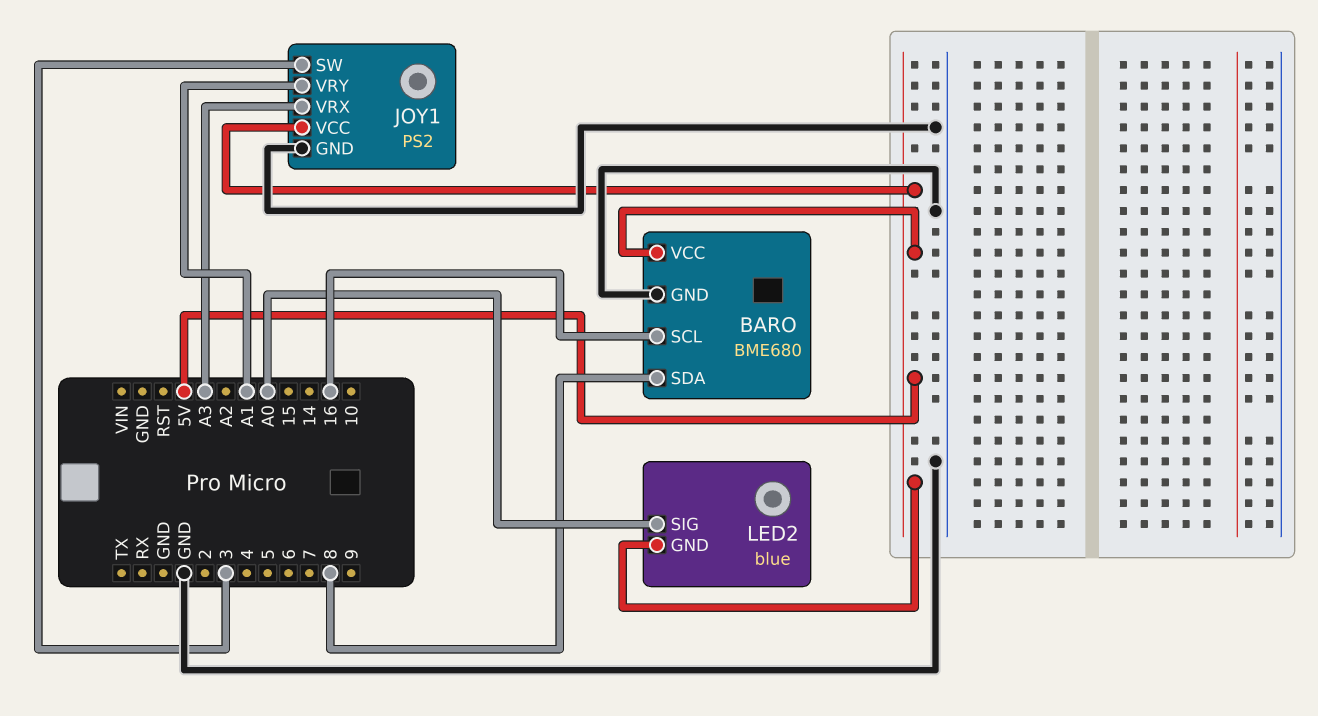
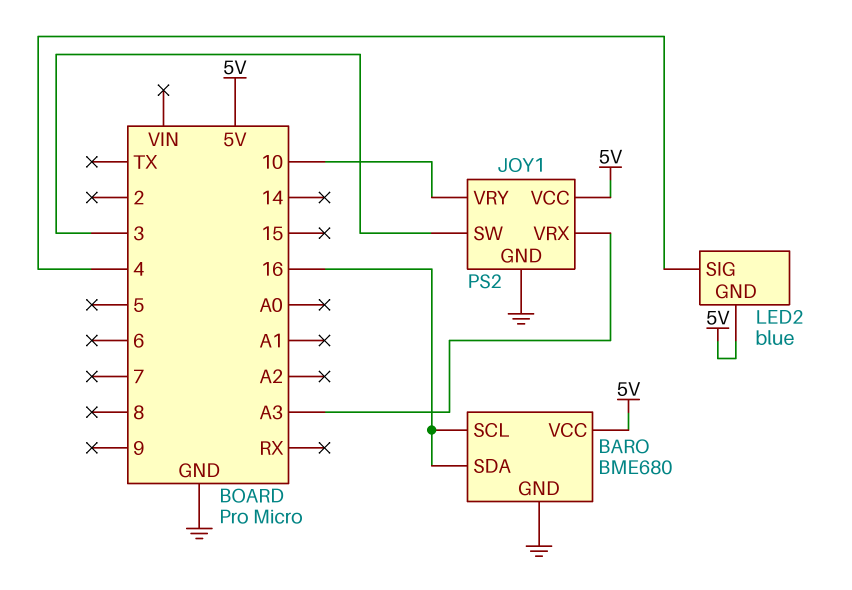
BARO pin SDA: 8 -> 16
JOY1 pin VRY: A1 -> 10
LED2 pin SIG: A0 -> 4

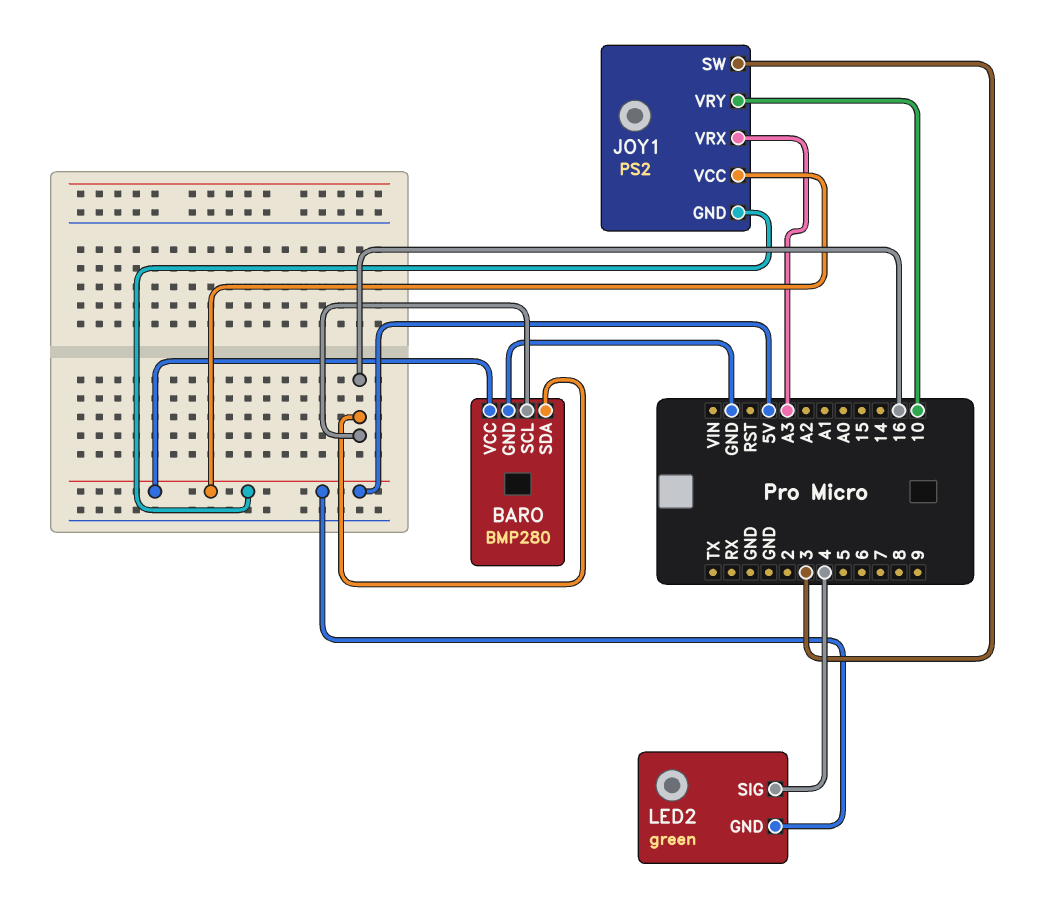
BARO: BME680 -> BMP280
JOY1 pin GND: GND -> 5V
LED2: blue -> green

